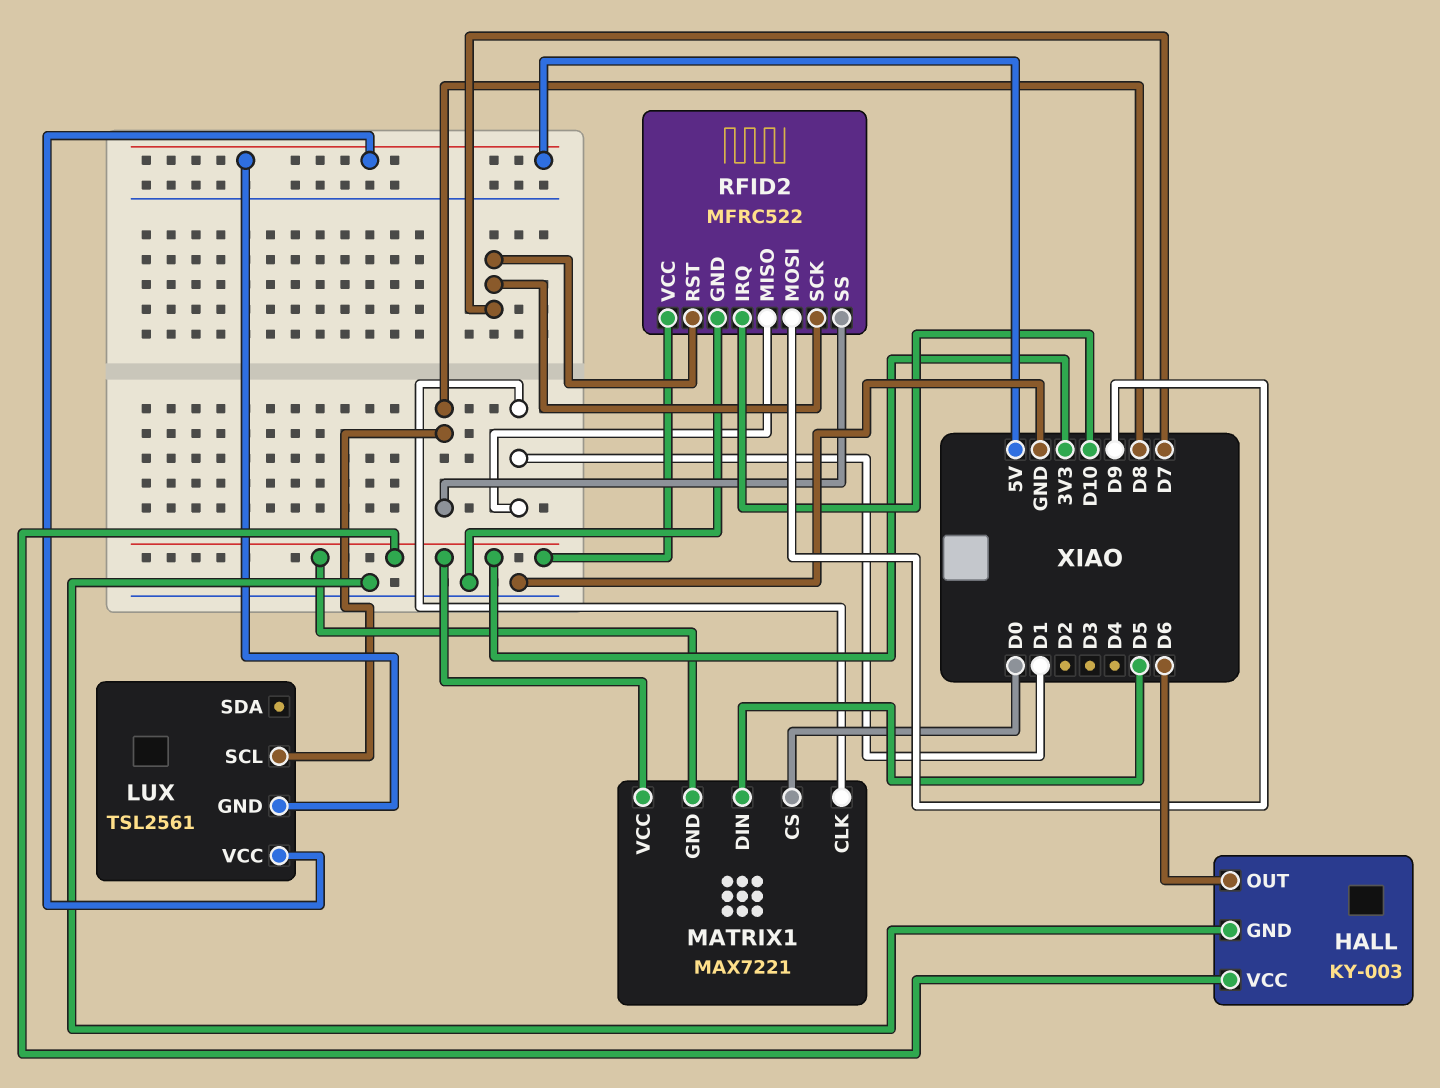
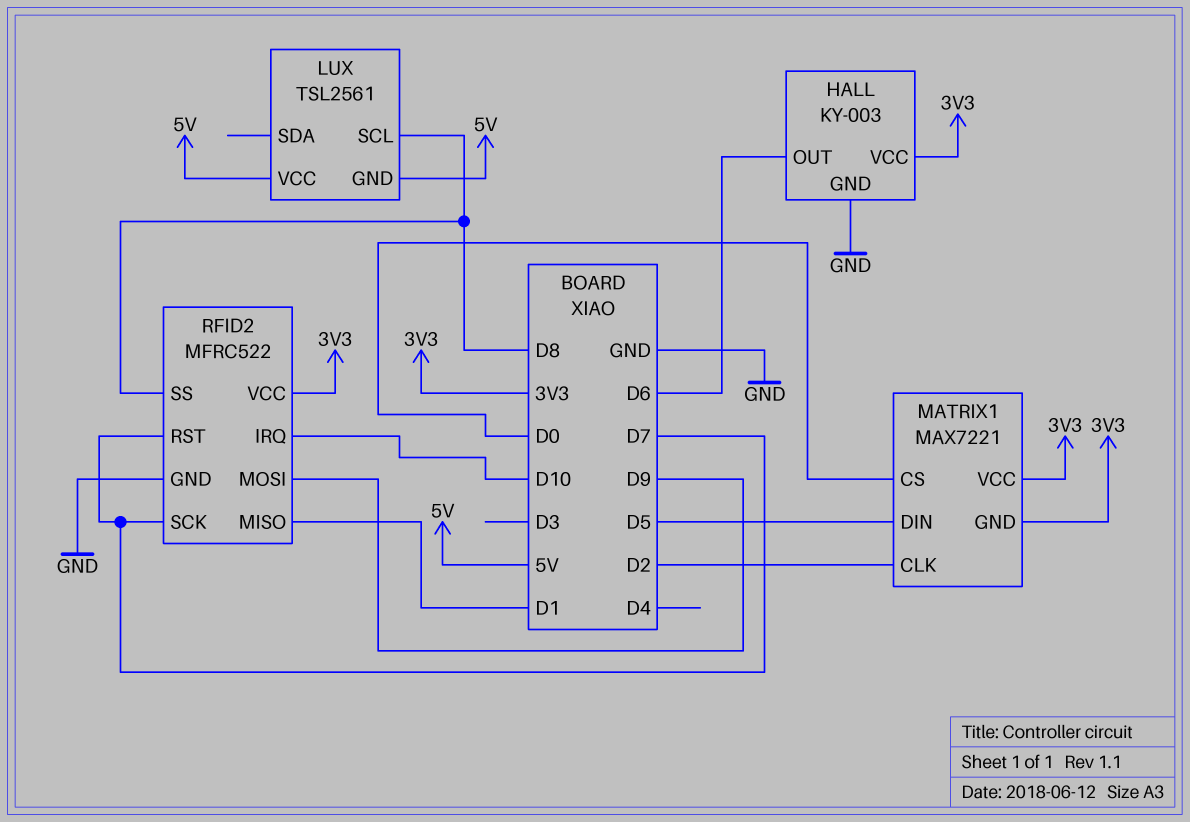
MATRIX1 pin CLK: D1 -> D2

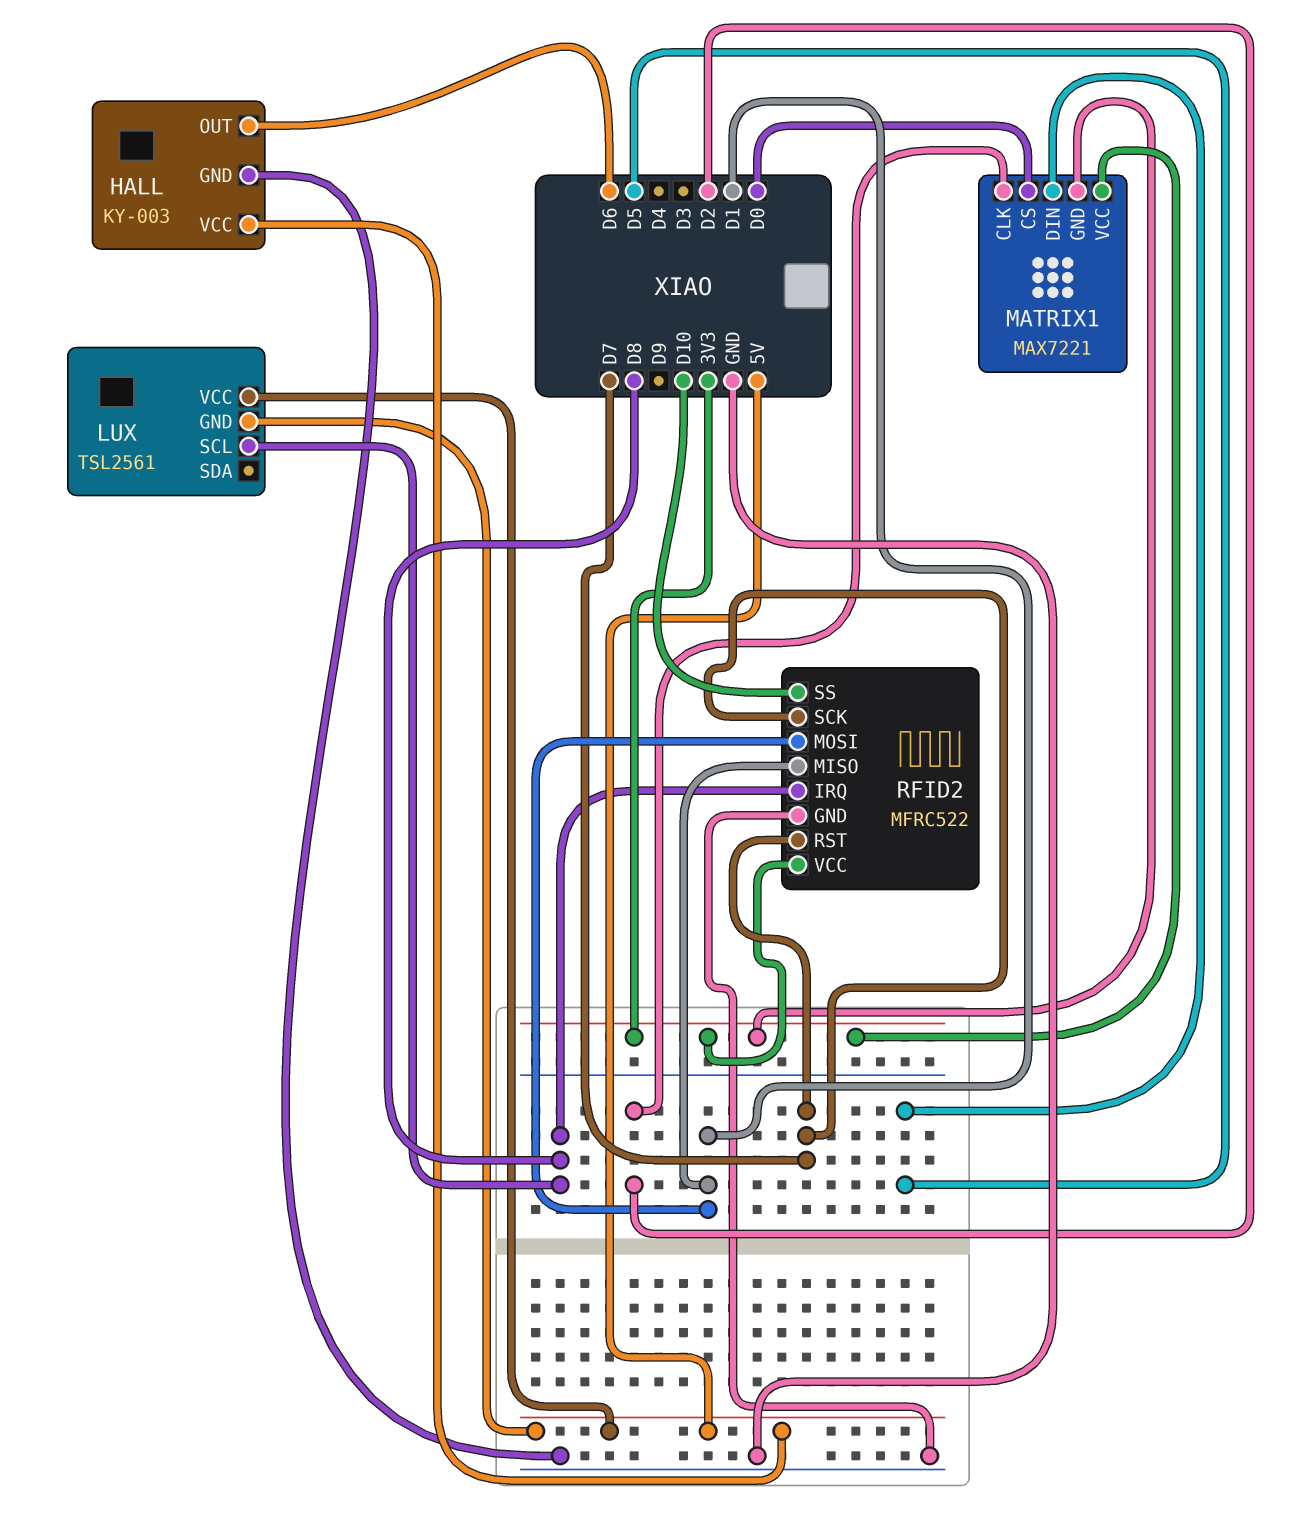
HALL pin VCC: 3V3 -> 5V
RFID2 pin IRQ: D10 -> D8
RFID2 pin MOSI: D9 -> D1
RFID2 pin SS: D8 -> D10

